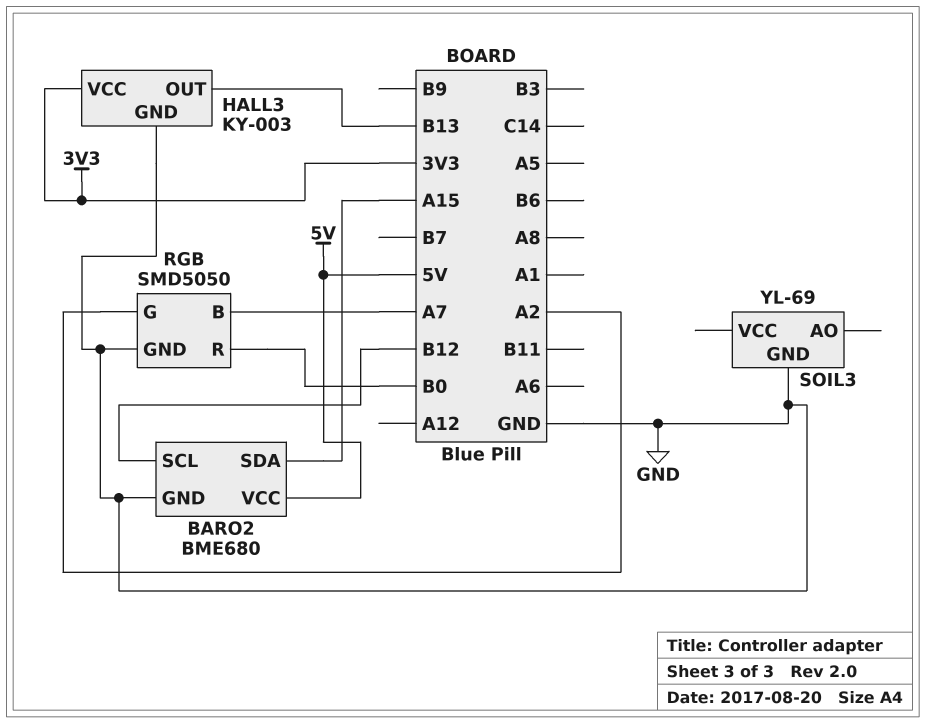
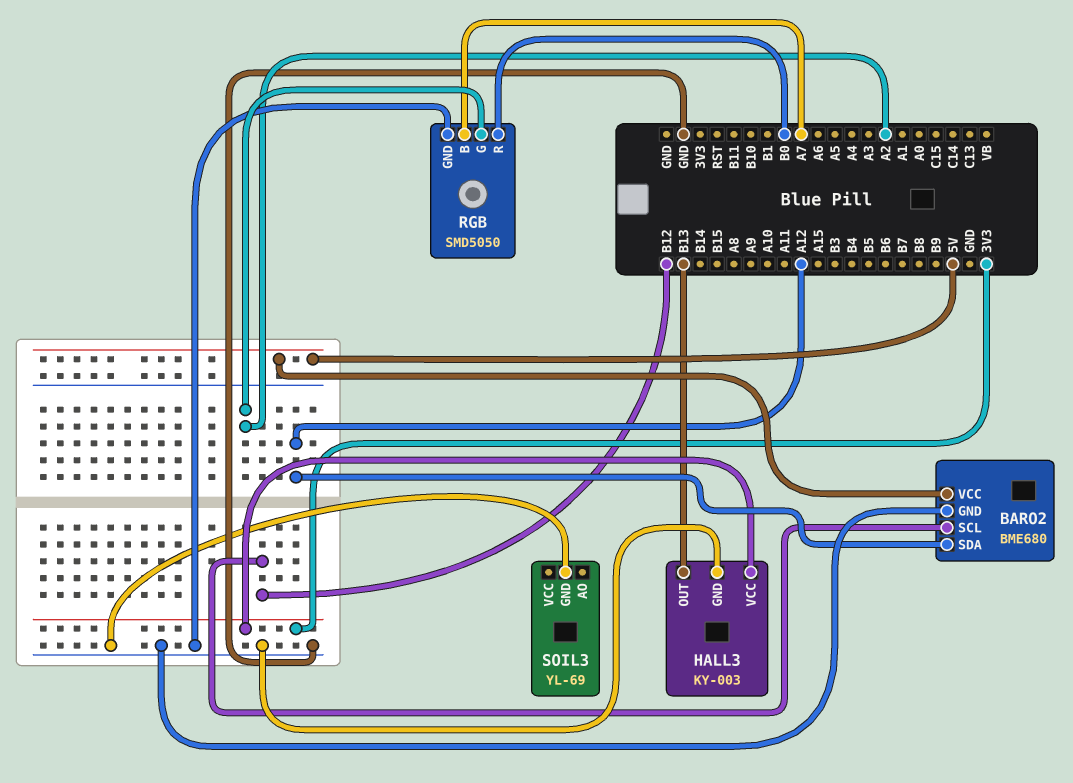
BARO2 pin SDA: A15 -> A12

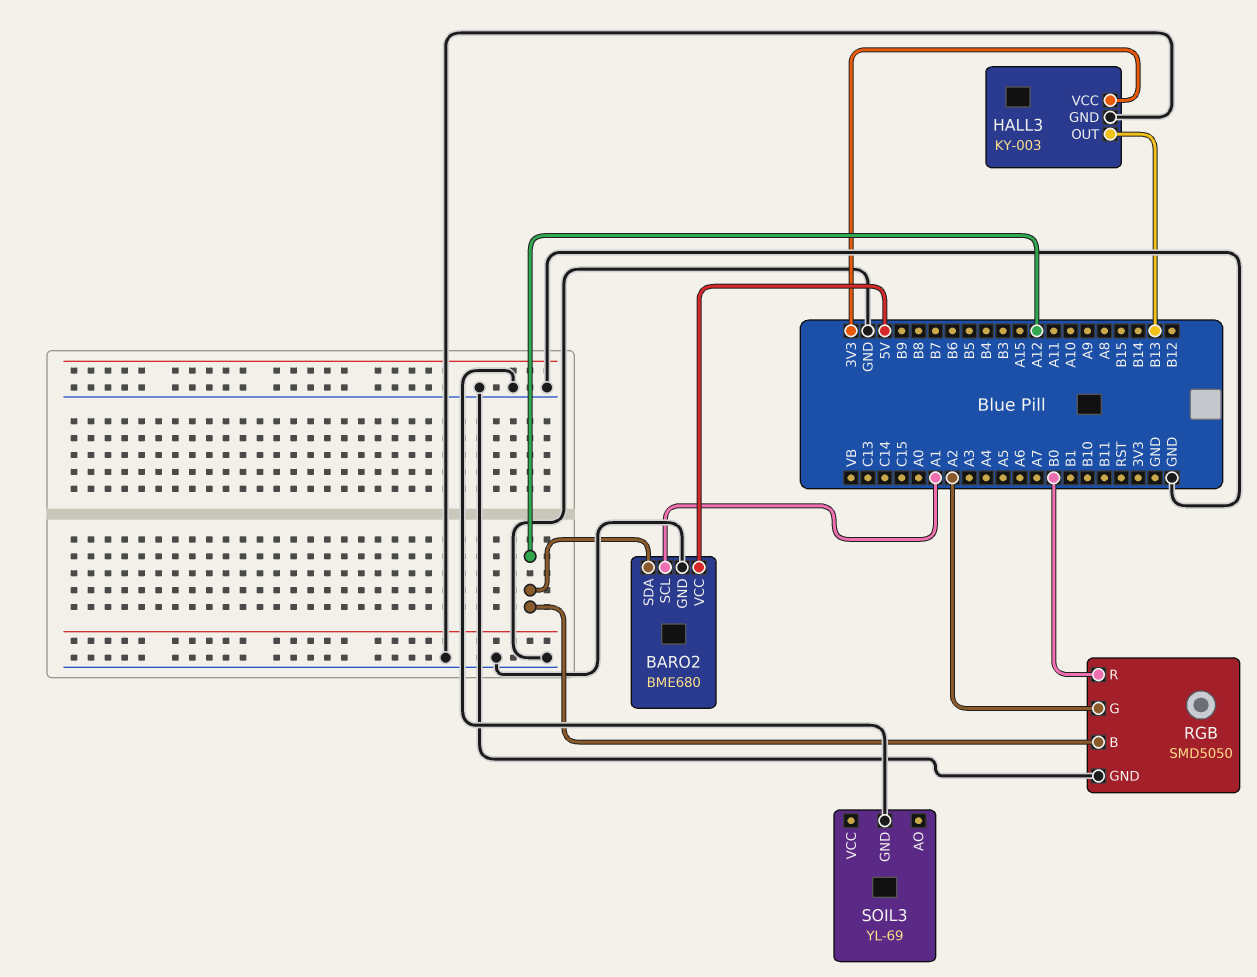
BARO2 pin SCL: B12 -> A1
RGB pin B: A7 -> A12

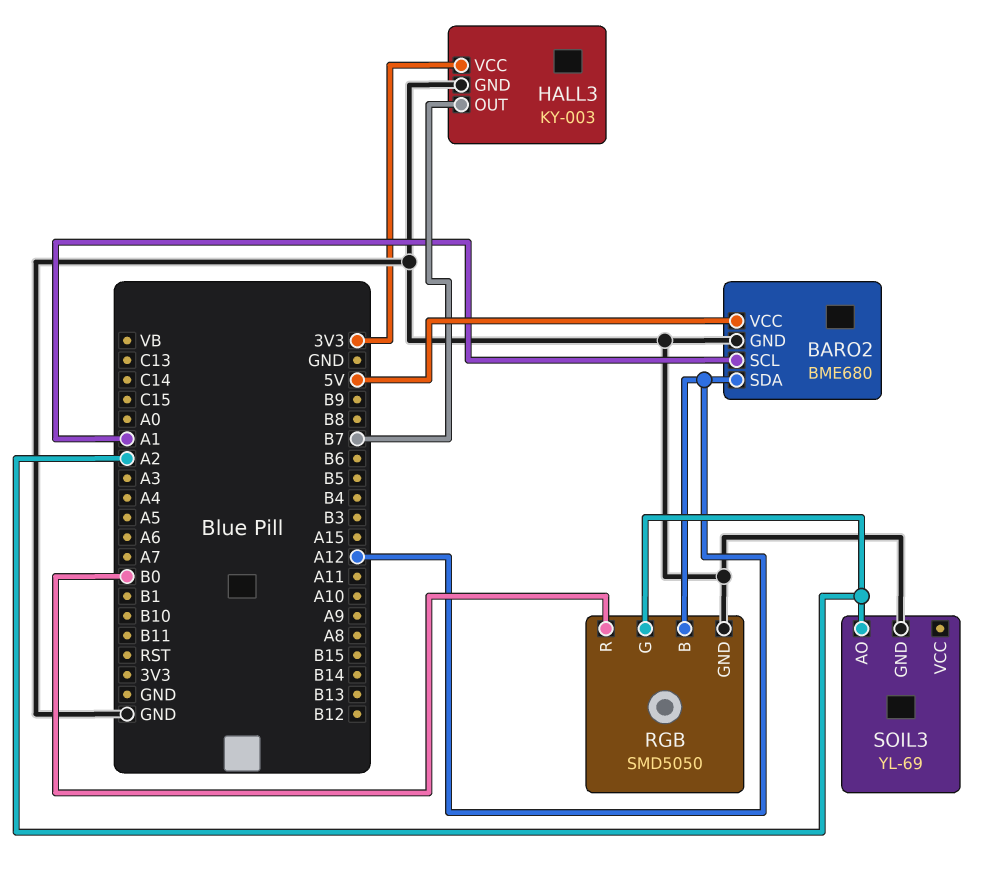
HALL3 pin OUT: B13 -> B7
SOIL3 pin AO: none -> A2

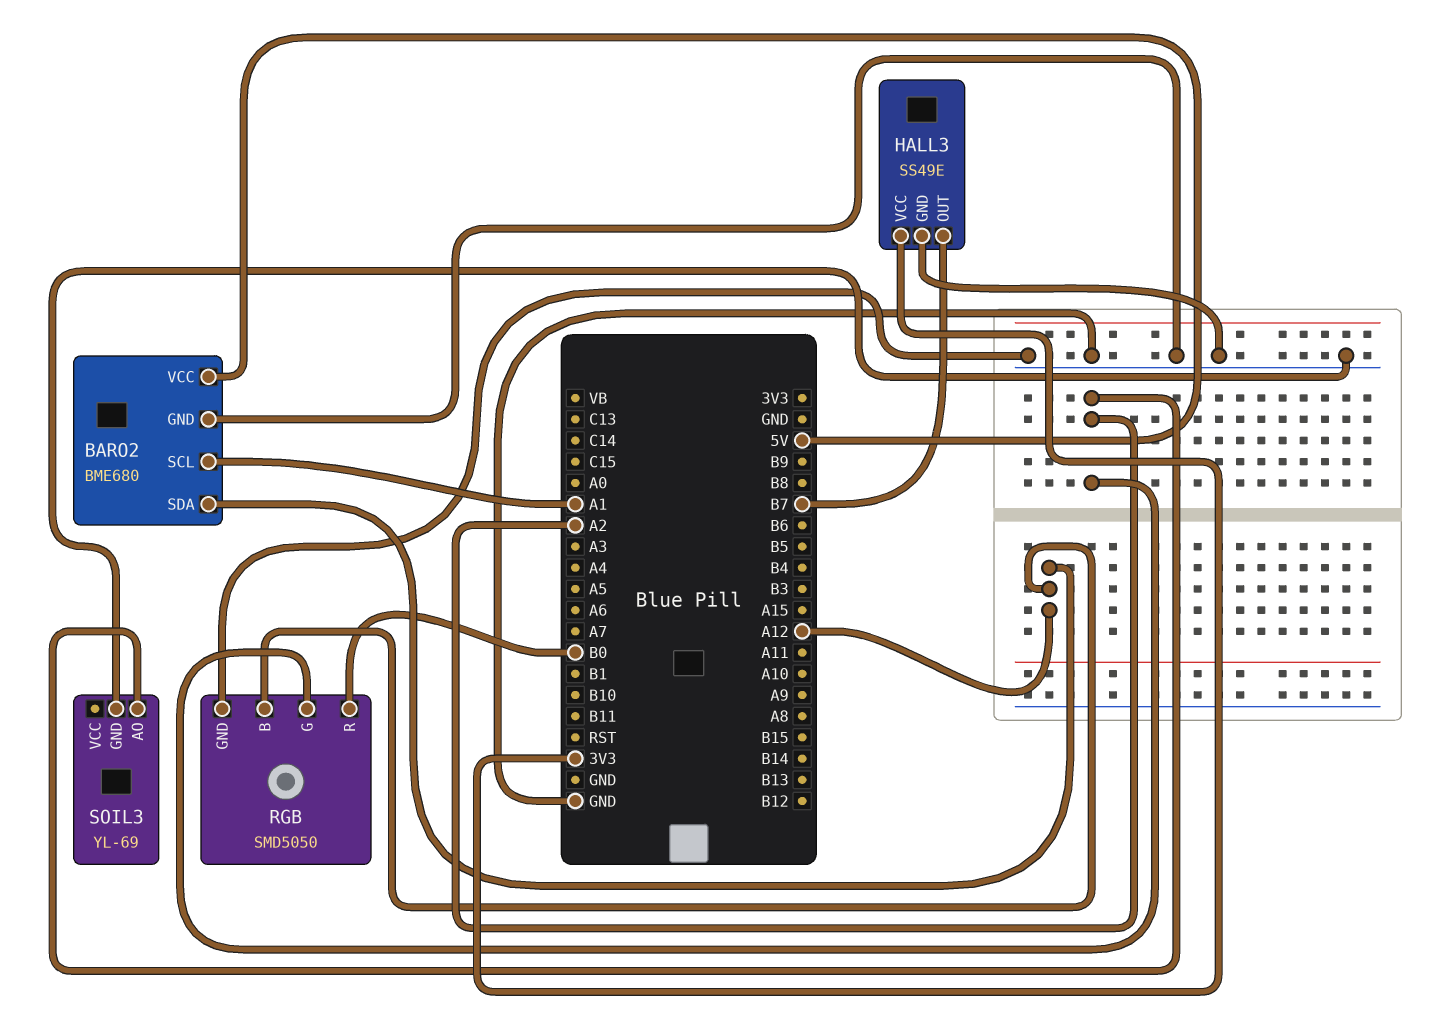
HALL3: KY-003 -> SS49E

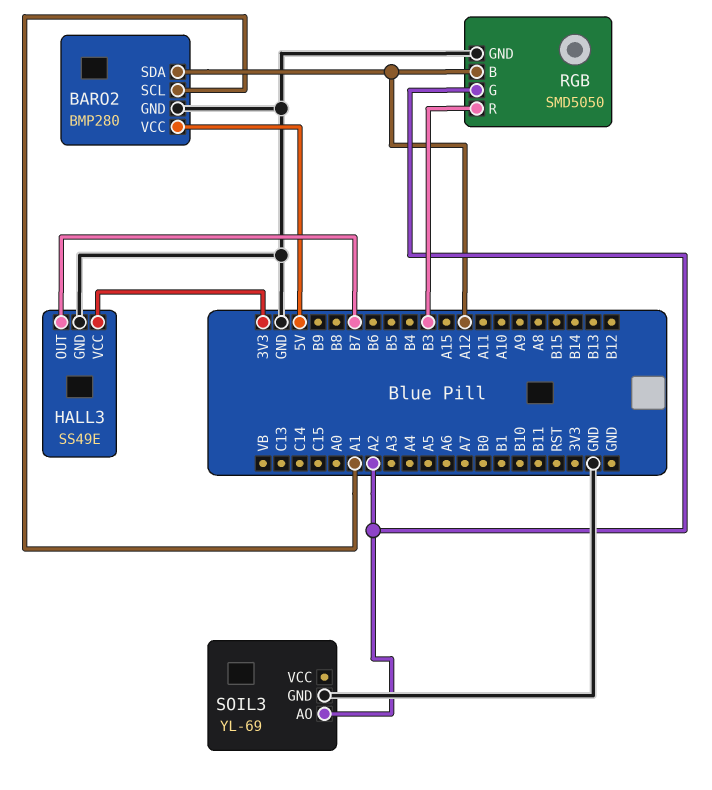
BARO2: BME680 -> BMP280
RGB pin R: B0 -> B3

